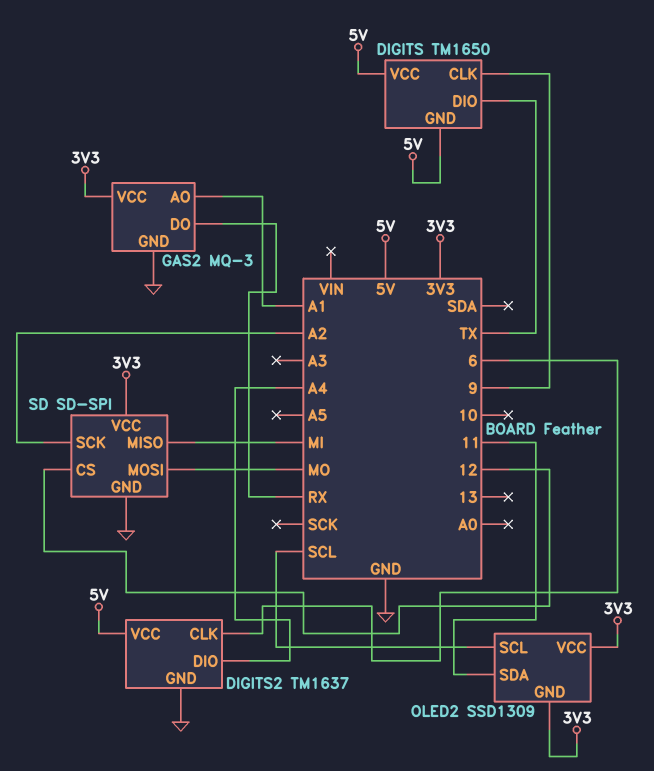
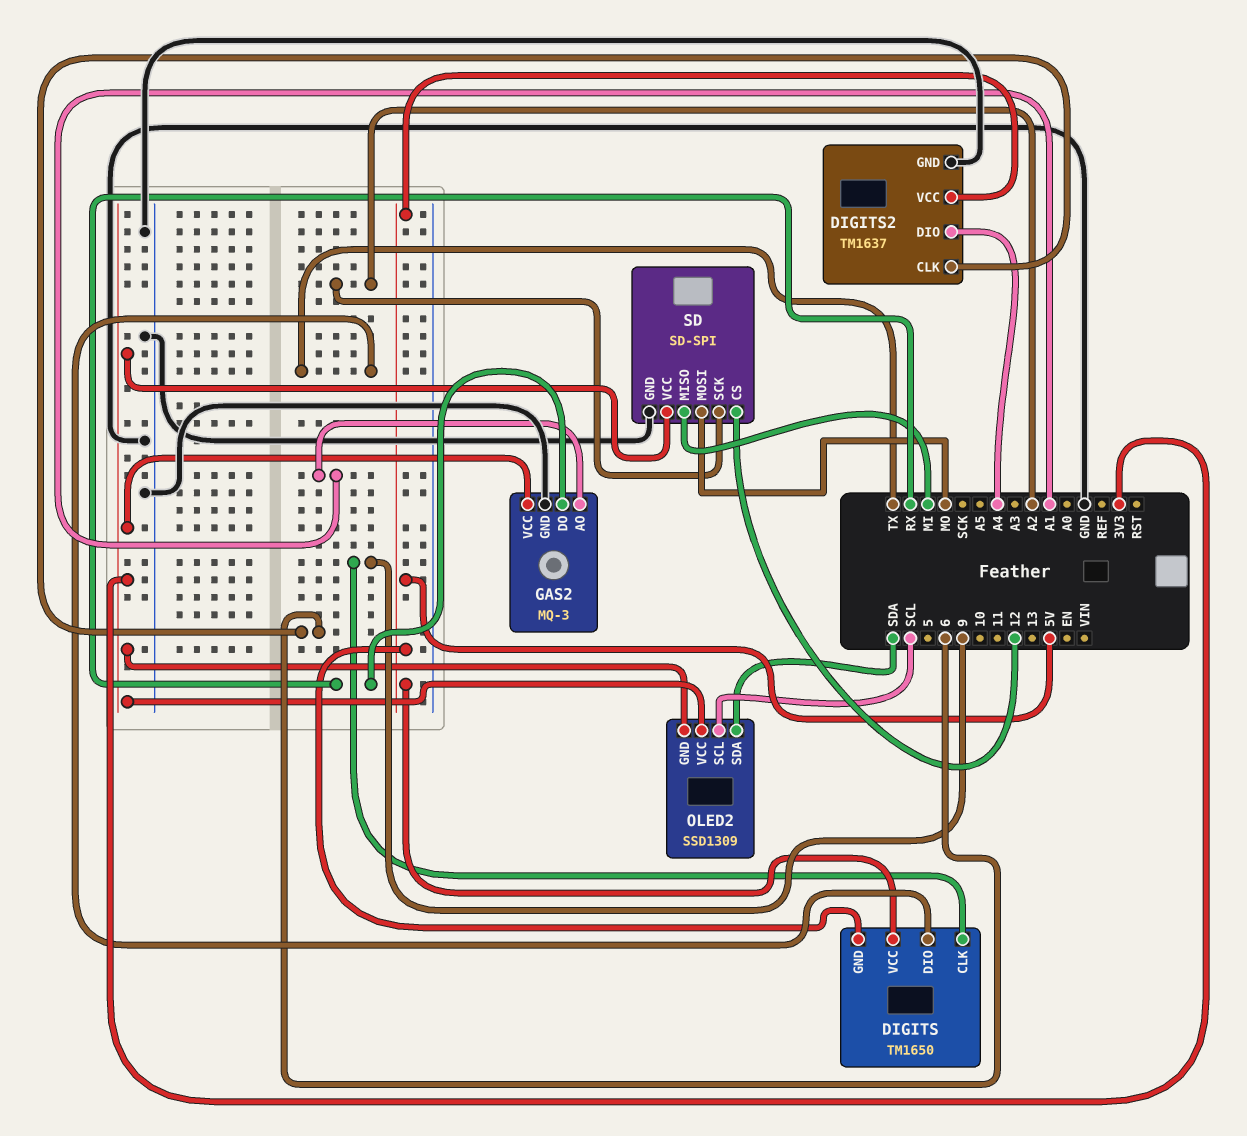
OLED2 pin SDA: 11 -> SDA

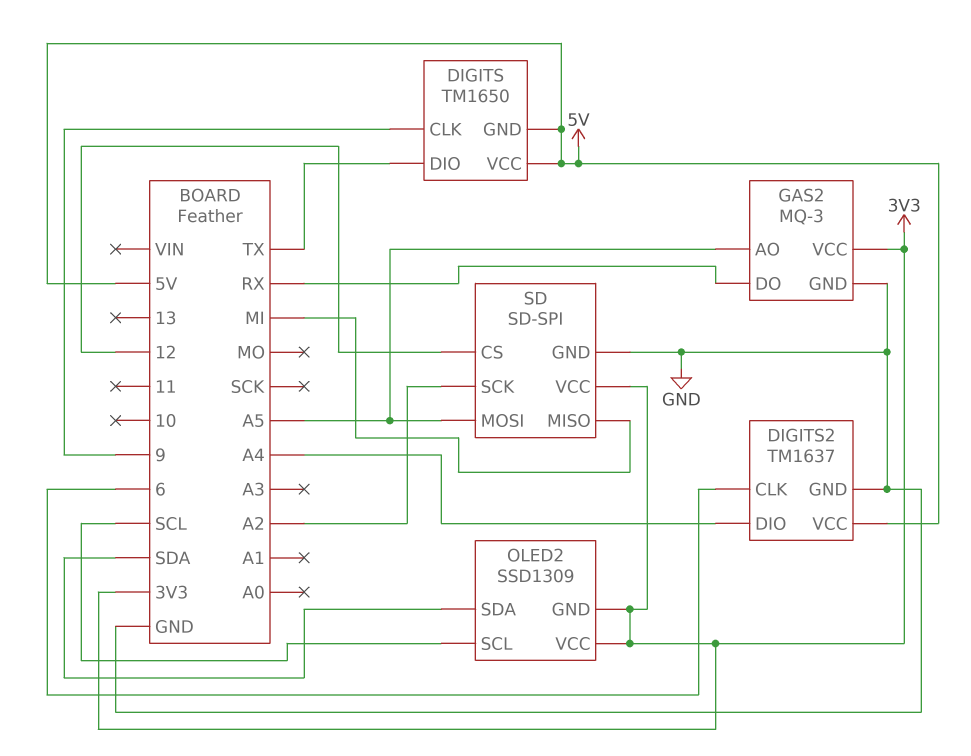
GAS2 pin AO: A1 -> A5
SD pin MOSI: MO -> A5

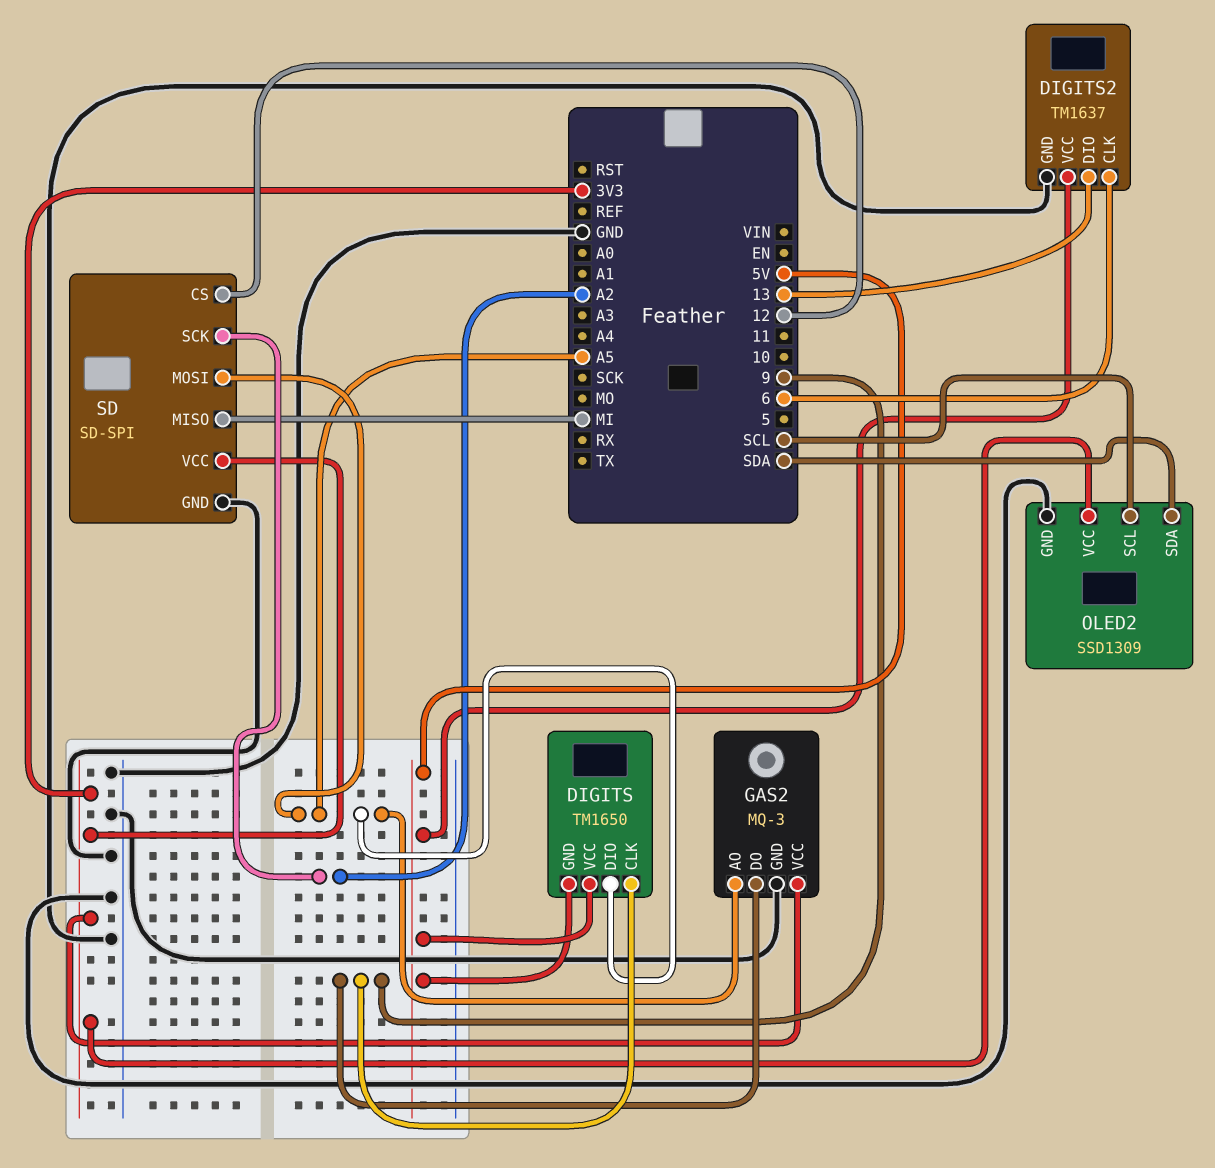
DIGITS pin DIO: TX -> A5
DIGITS2 pin DIO: A4 -> 13
GAS2 pin DO: RX -> 9
OLED2 pin GND: 3V3 -> GND

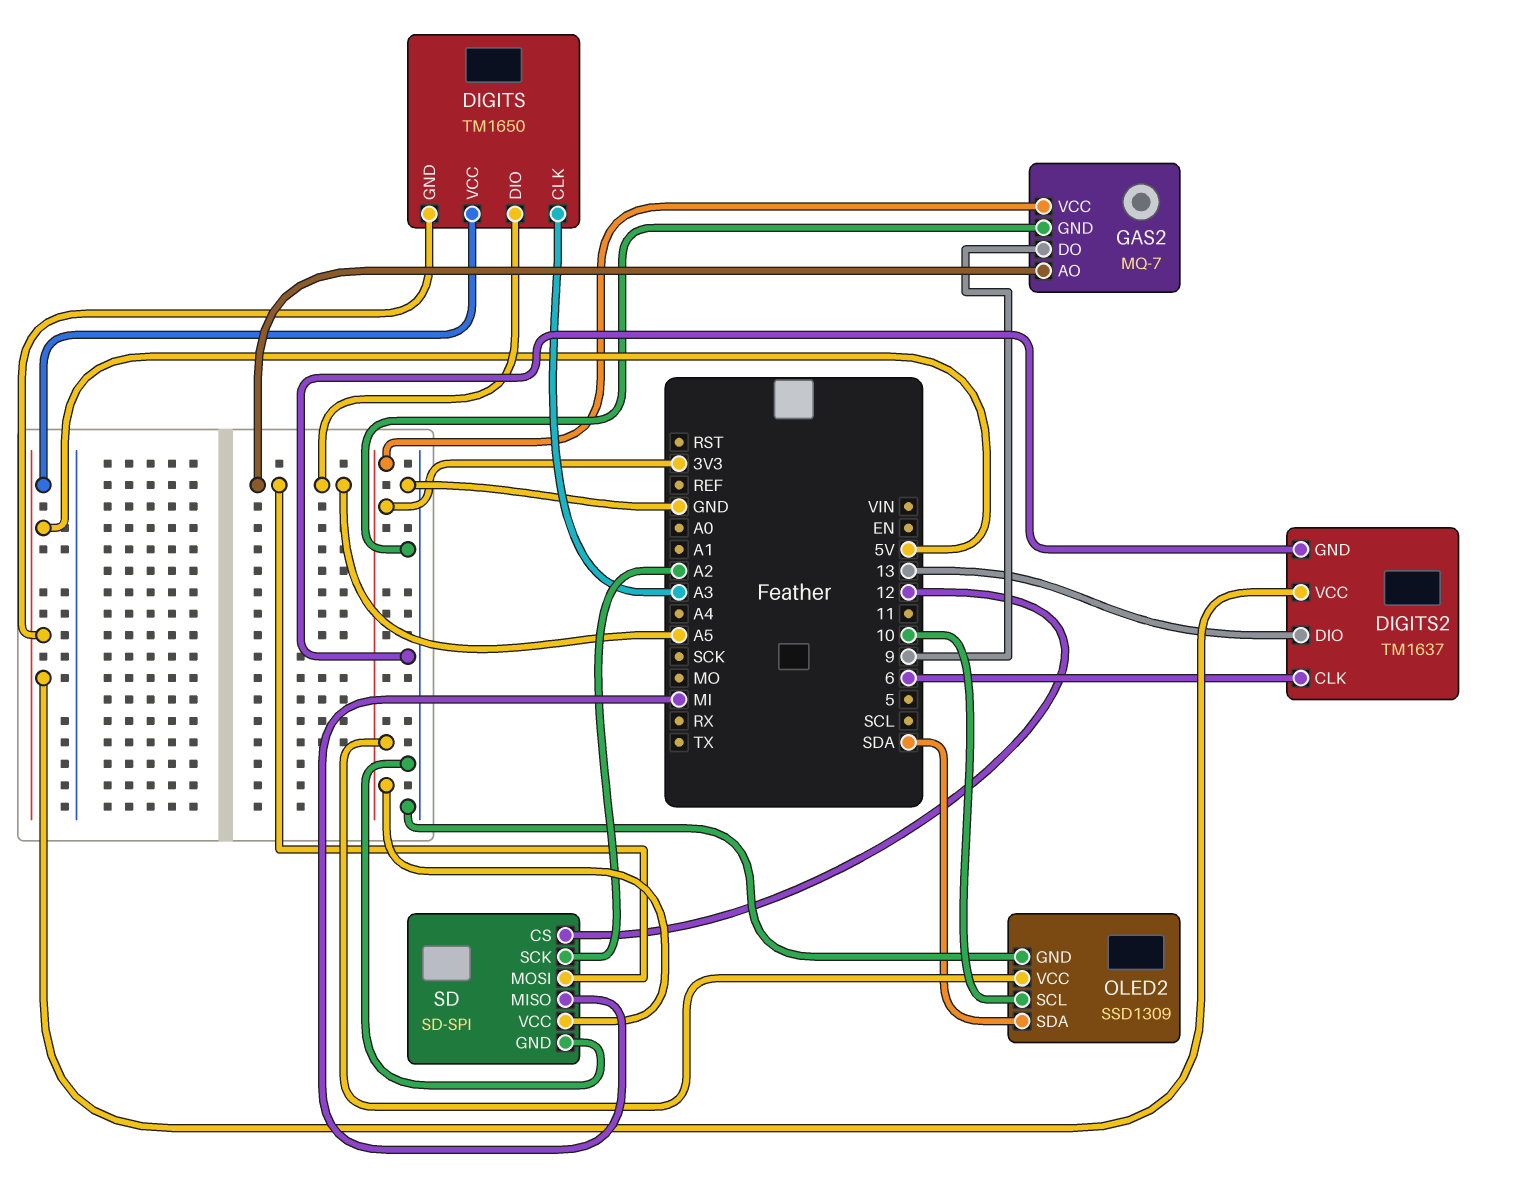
DIGITS pin CLK: 9 -> A3
GAS2: MQ-3 -> MQ-7
OLED2 pin SCL: SCL -> 10

